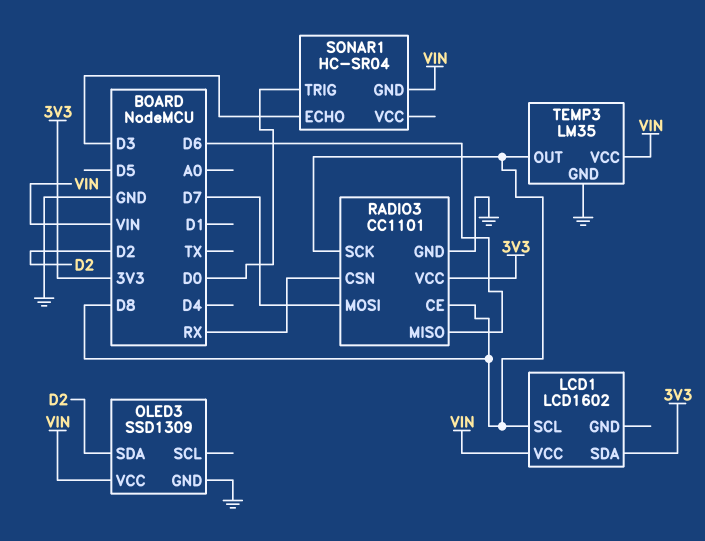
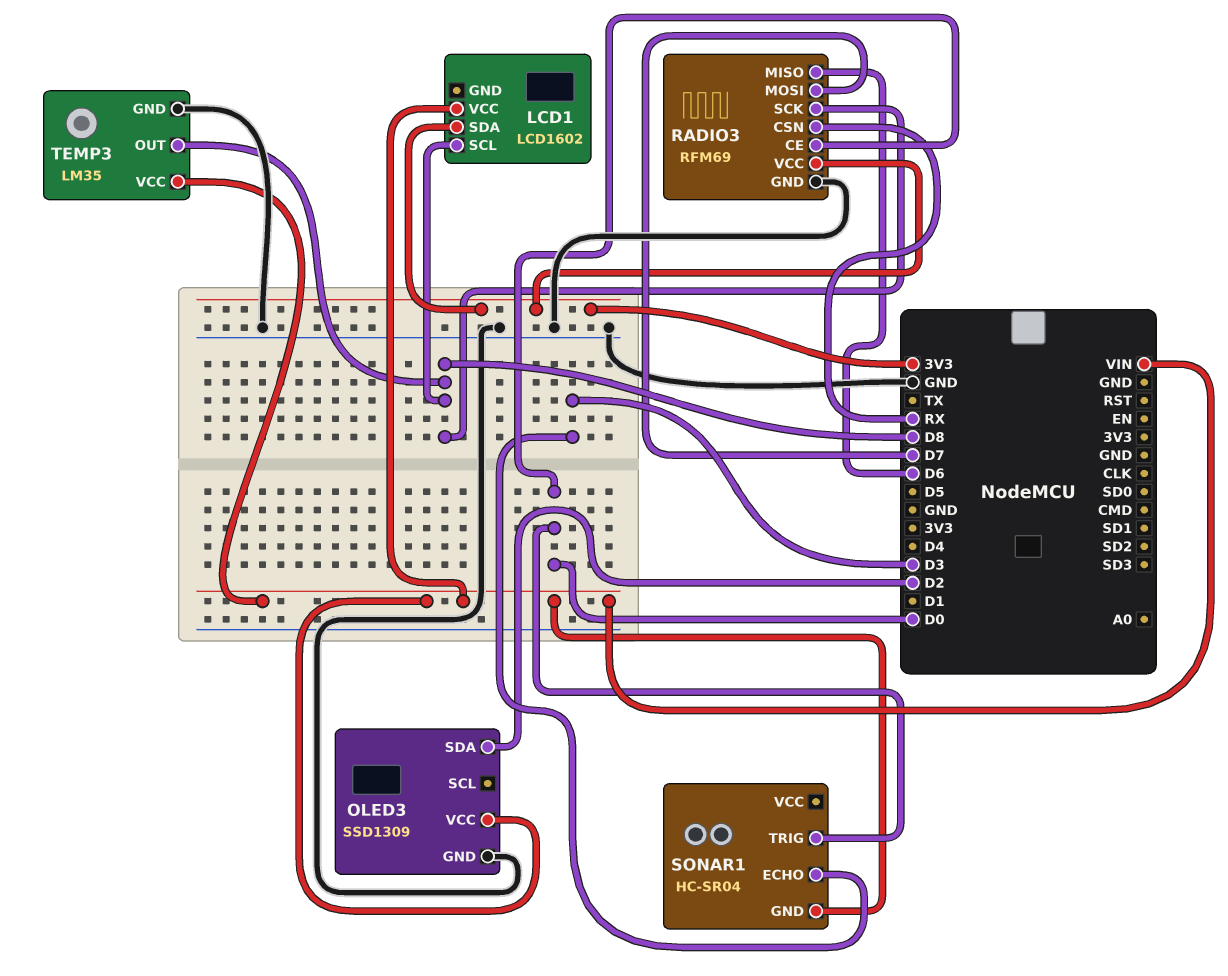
RADIO3: CC1101 -> RFM69
RADIO3 pin CE: D8 -> D0

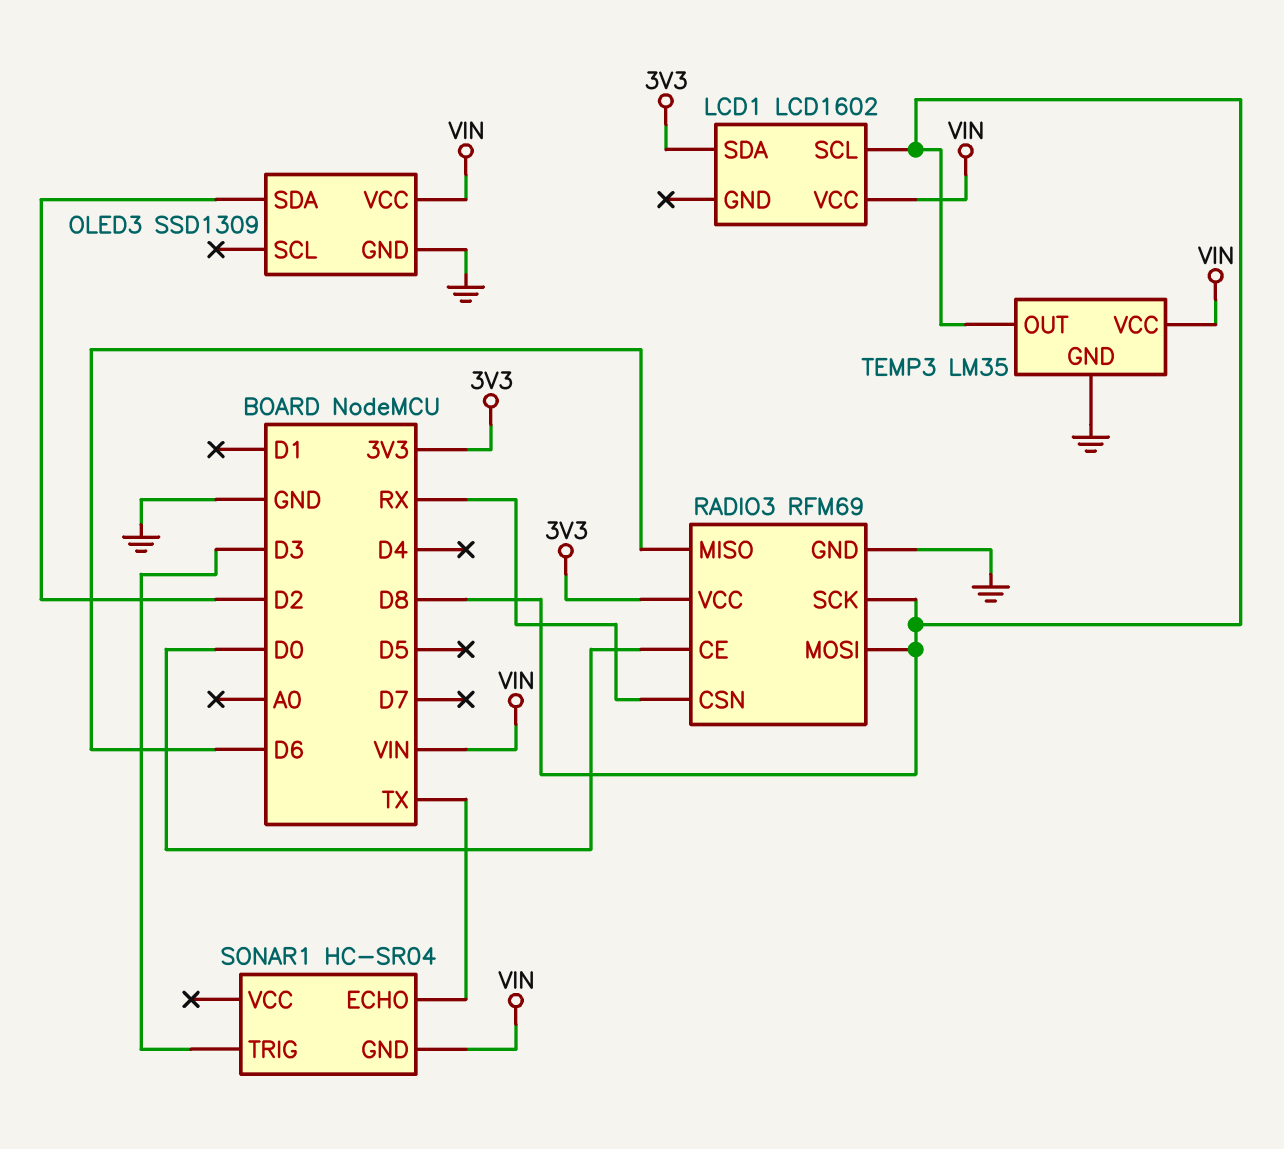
RADIO3 pin MOSI: D7 -> D8
SONAR1 pin ECHO: D3 -> TX
SONAR1 pin TRIG: D0 -> D3

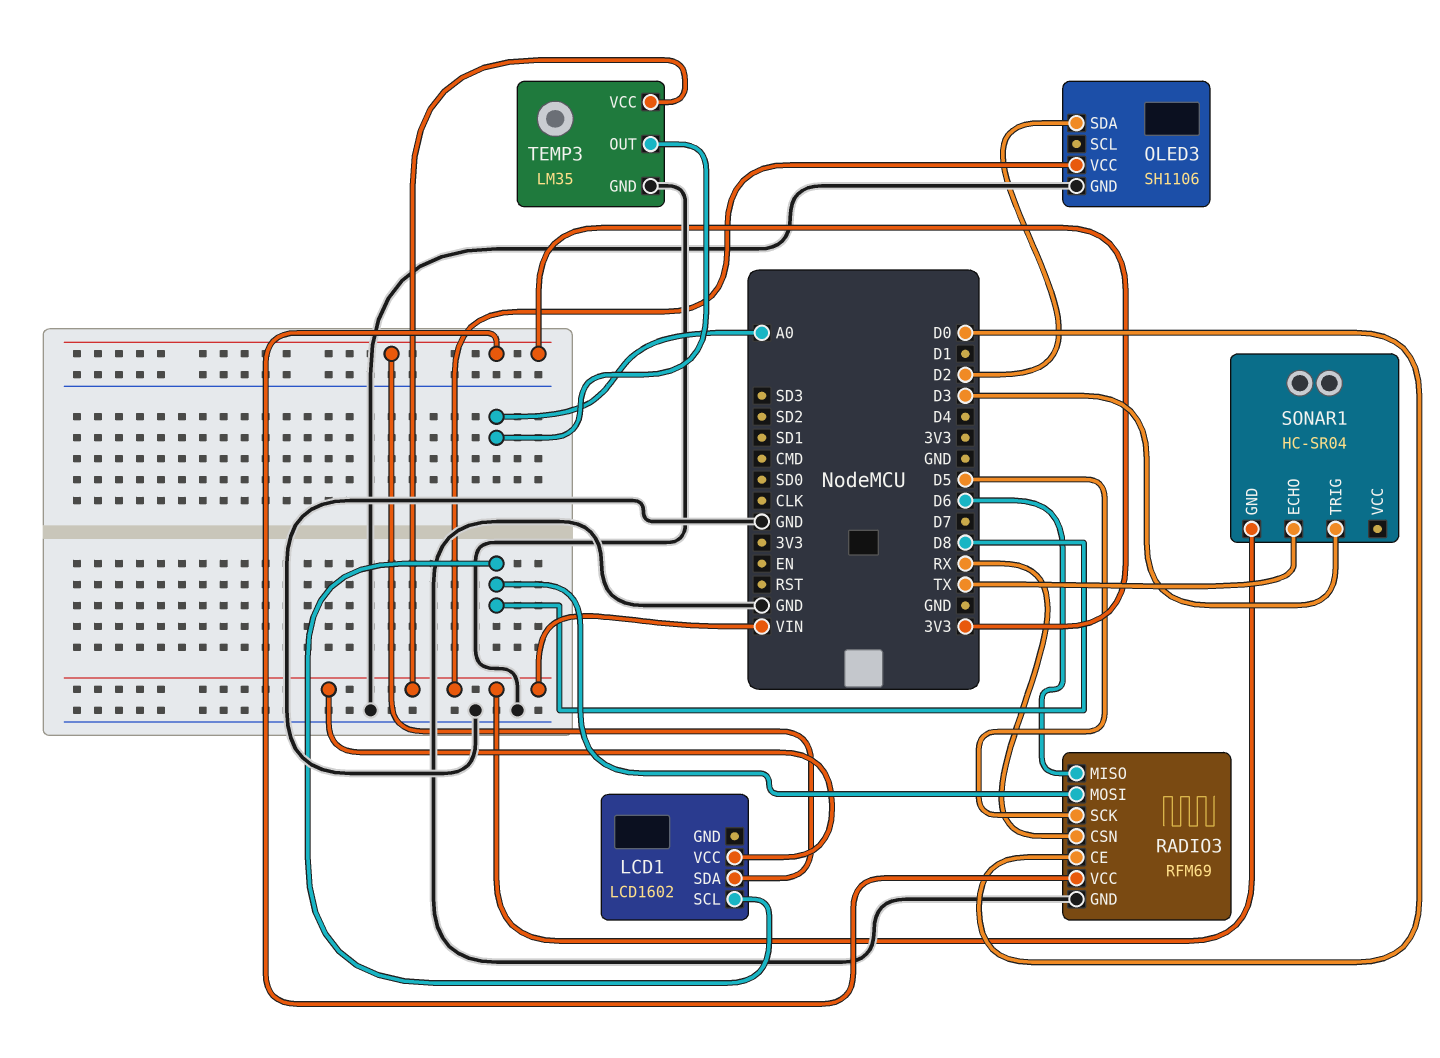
OLED3: SSD1309 -> SH1106
RADIO3 pin SCK: D8 -> D5
TEMP3 pin OUT: D8 -> A0

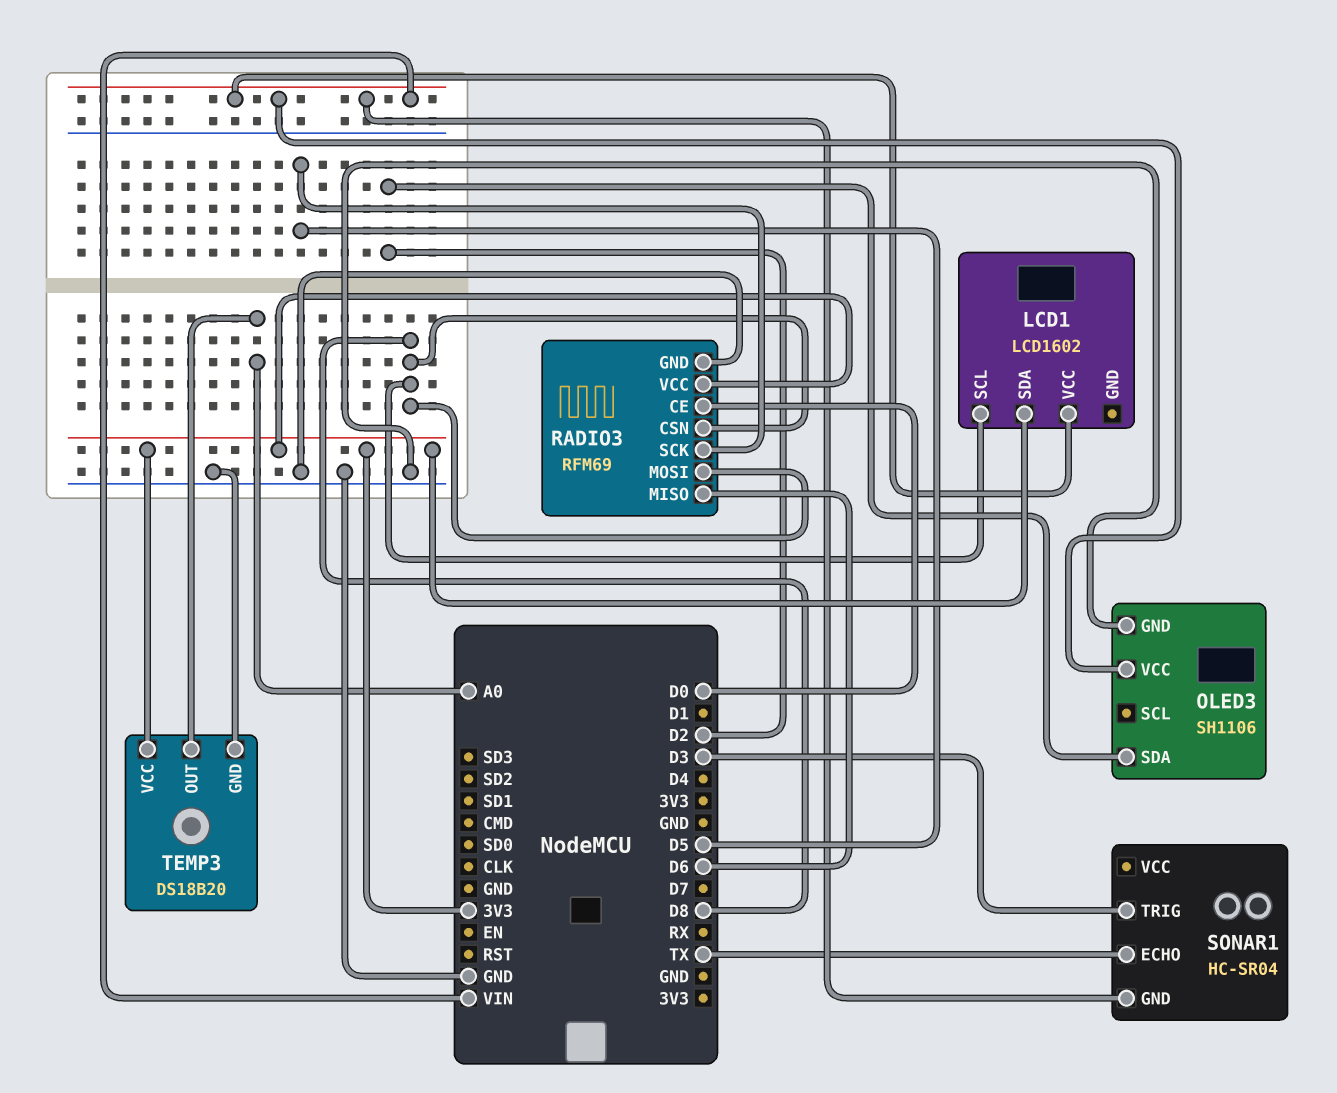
RADIO3 pin CSN: RX -> D8
TEMP3: LM35 -> DS18B20
TEMP3 pin VCC: VIN -> 3V3

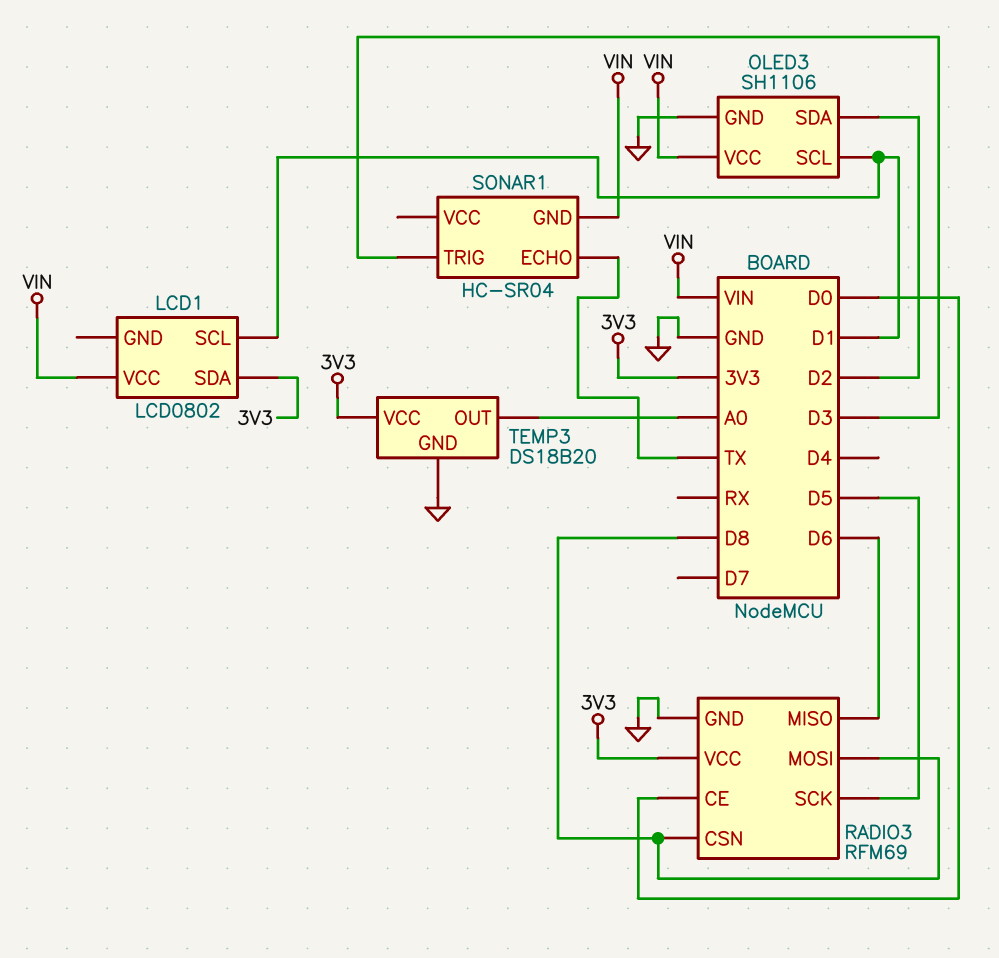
LCD1: LCD1602 -> LCD0802
LCD1 pin SCL: D8 -> D1
OLED3 pin SCL: none -> D1

